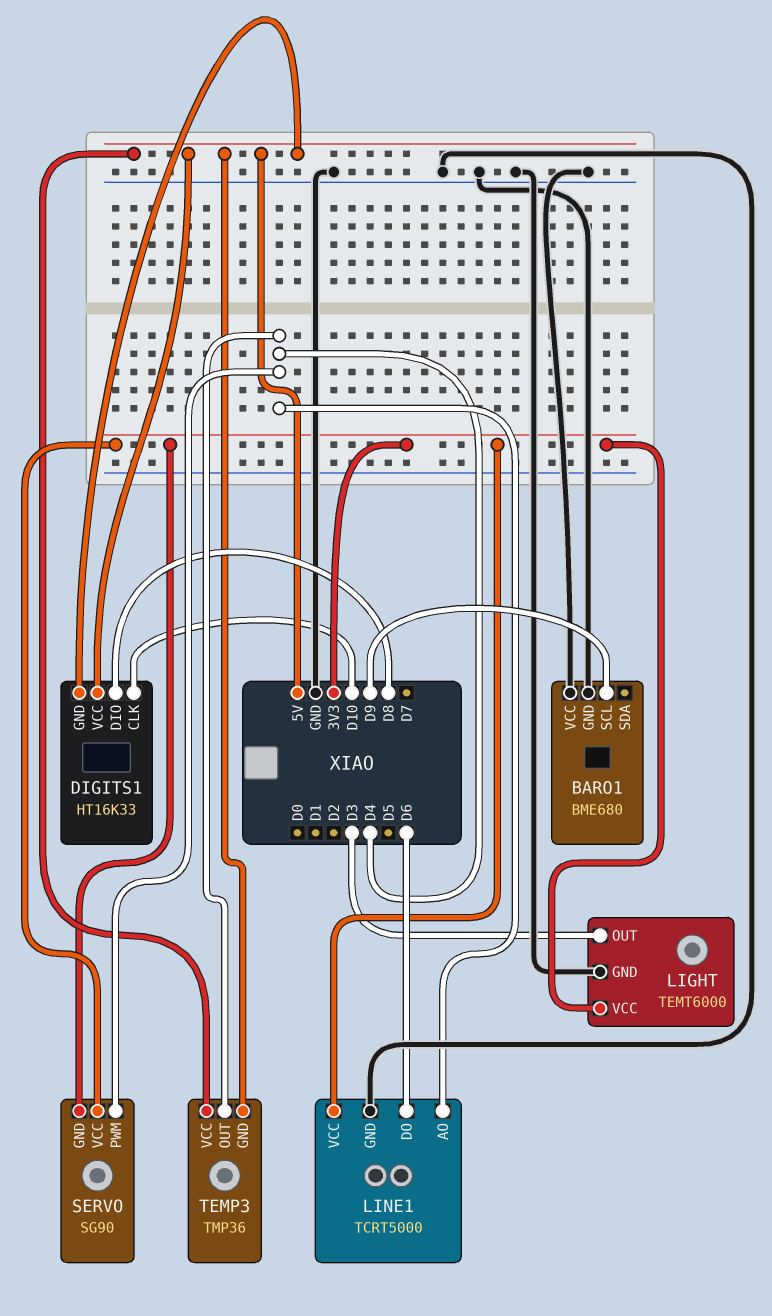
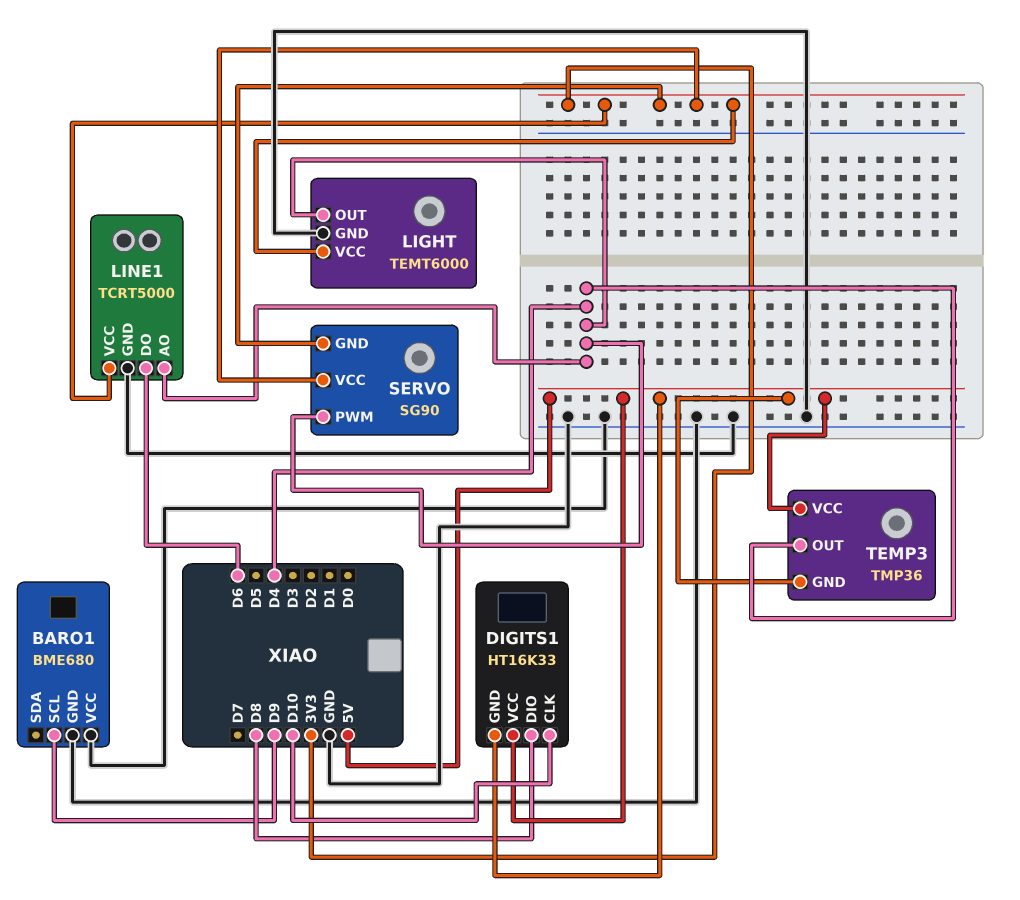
LIGHT pin OUT: D3 -> D4

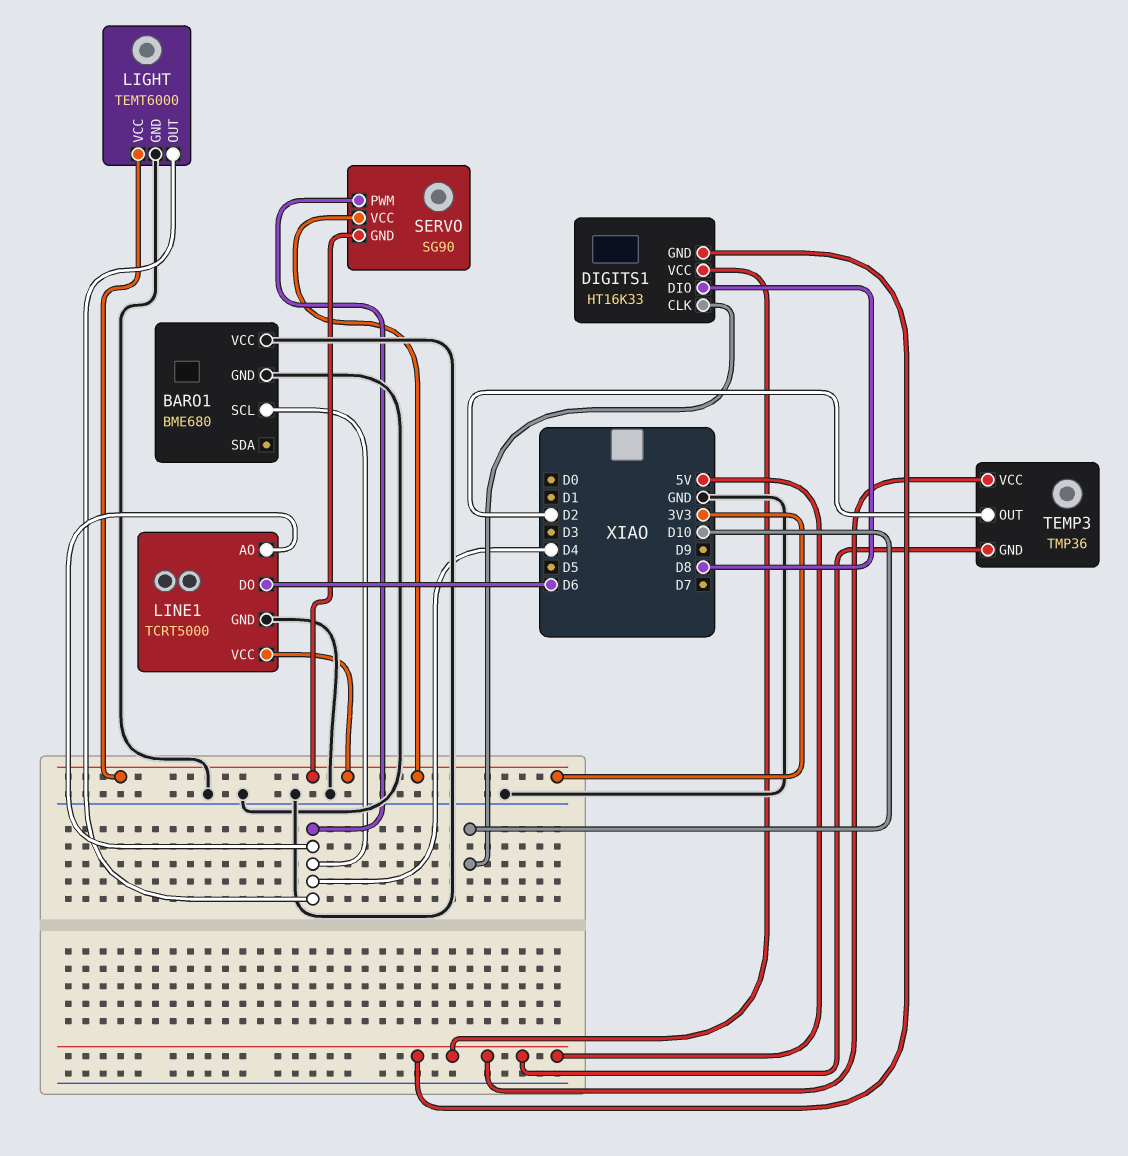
BARO1 pin SCL: D9 -> D4
TEMP3 pin OUT: D4 -> D2

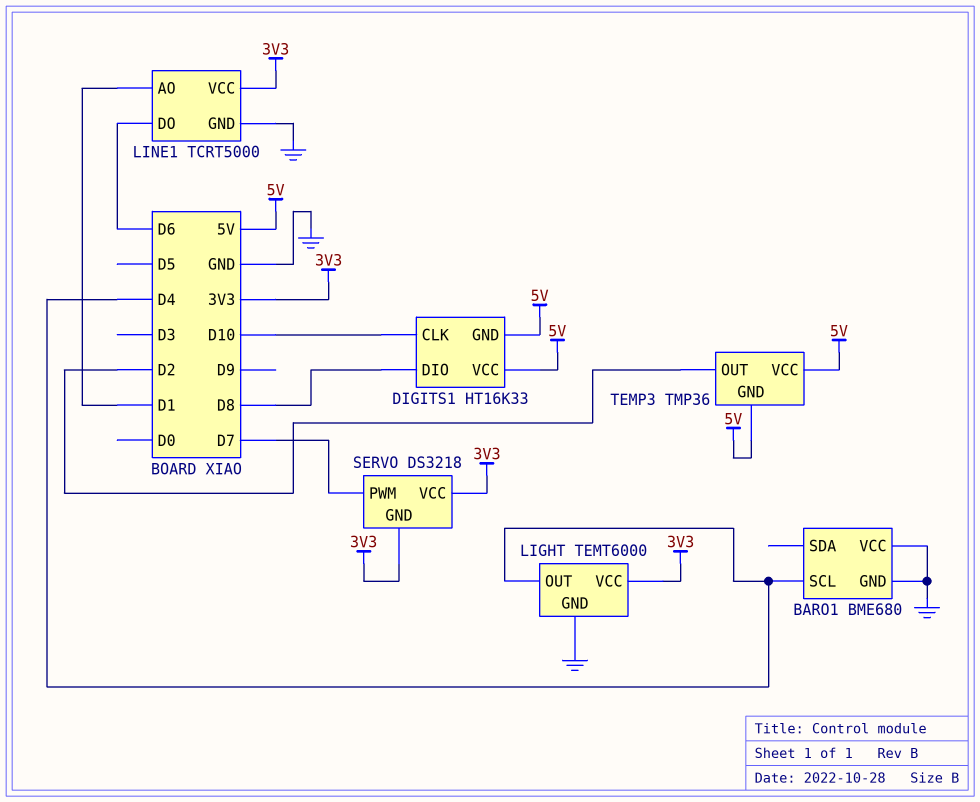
LINE1 pin AO: D4 -> D1
SERVO: SG90 -> DS3218
SERVO pin PWM: D4 -> D7

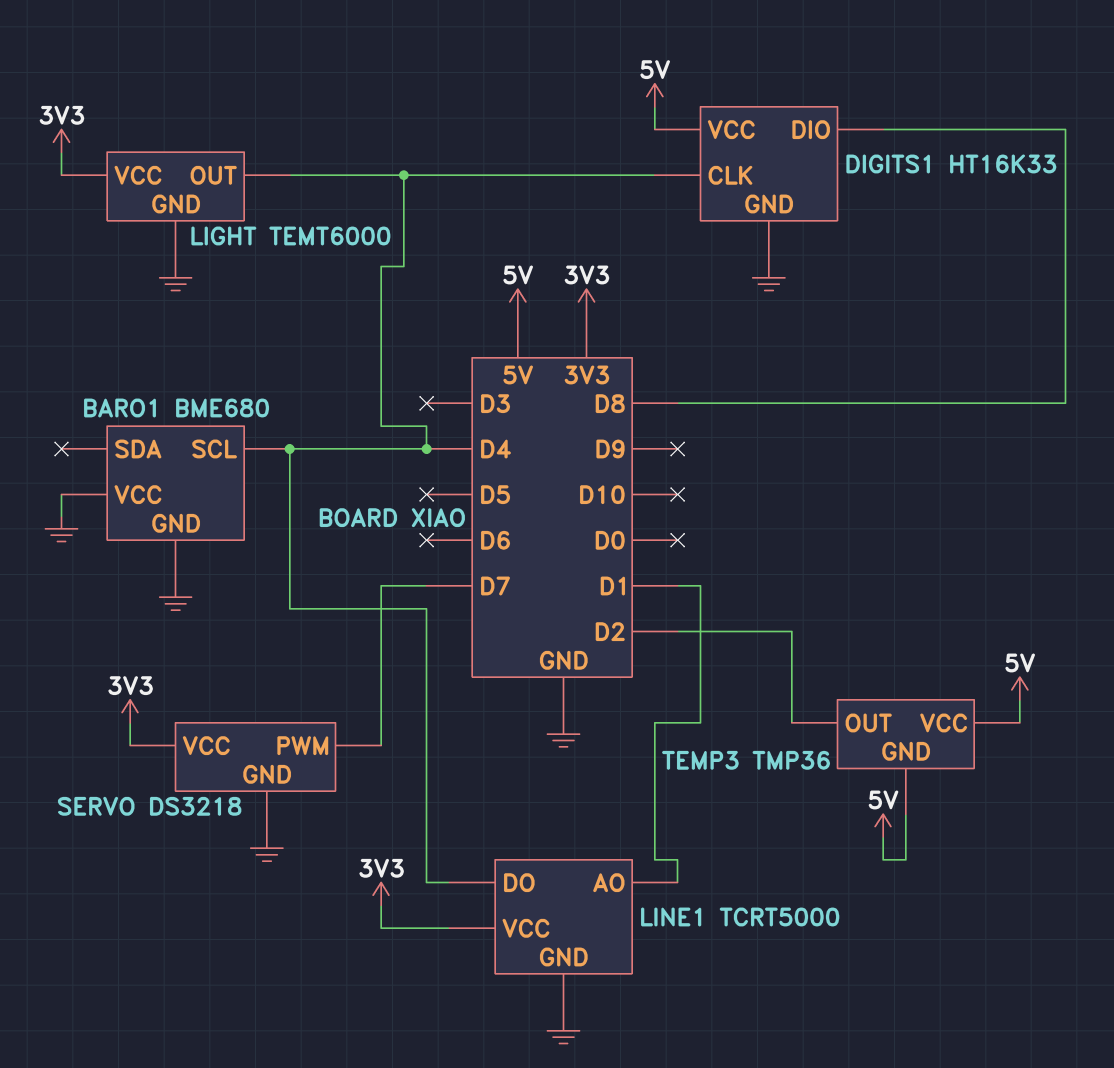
DIGITS1 pin CLK: D10 -> D4
DIGITS1 pin GND: 5V -> GND
LINE1 pin DO: D6 -> D4
SERVO pin GND: 3V3 -> GND

